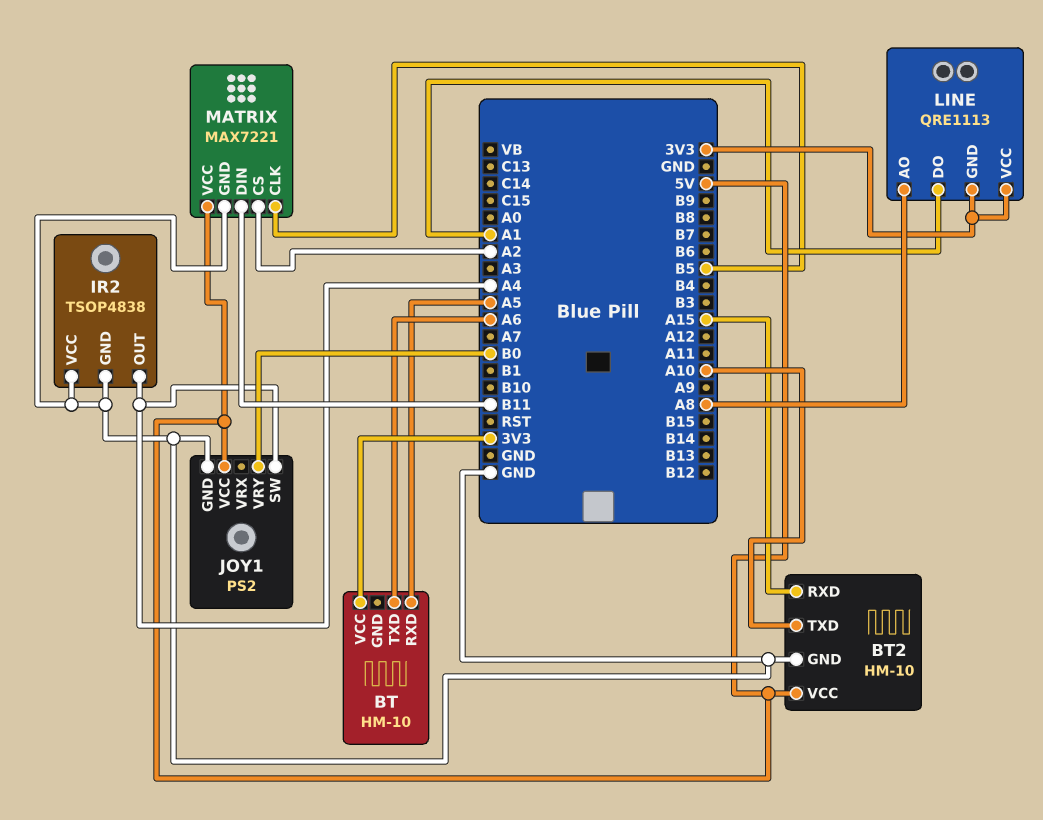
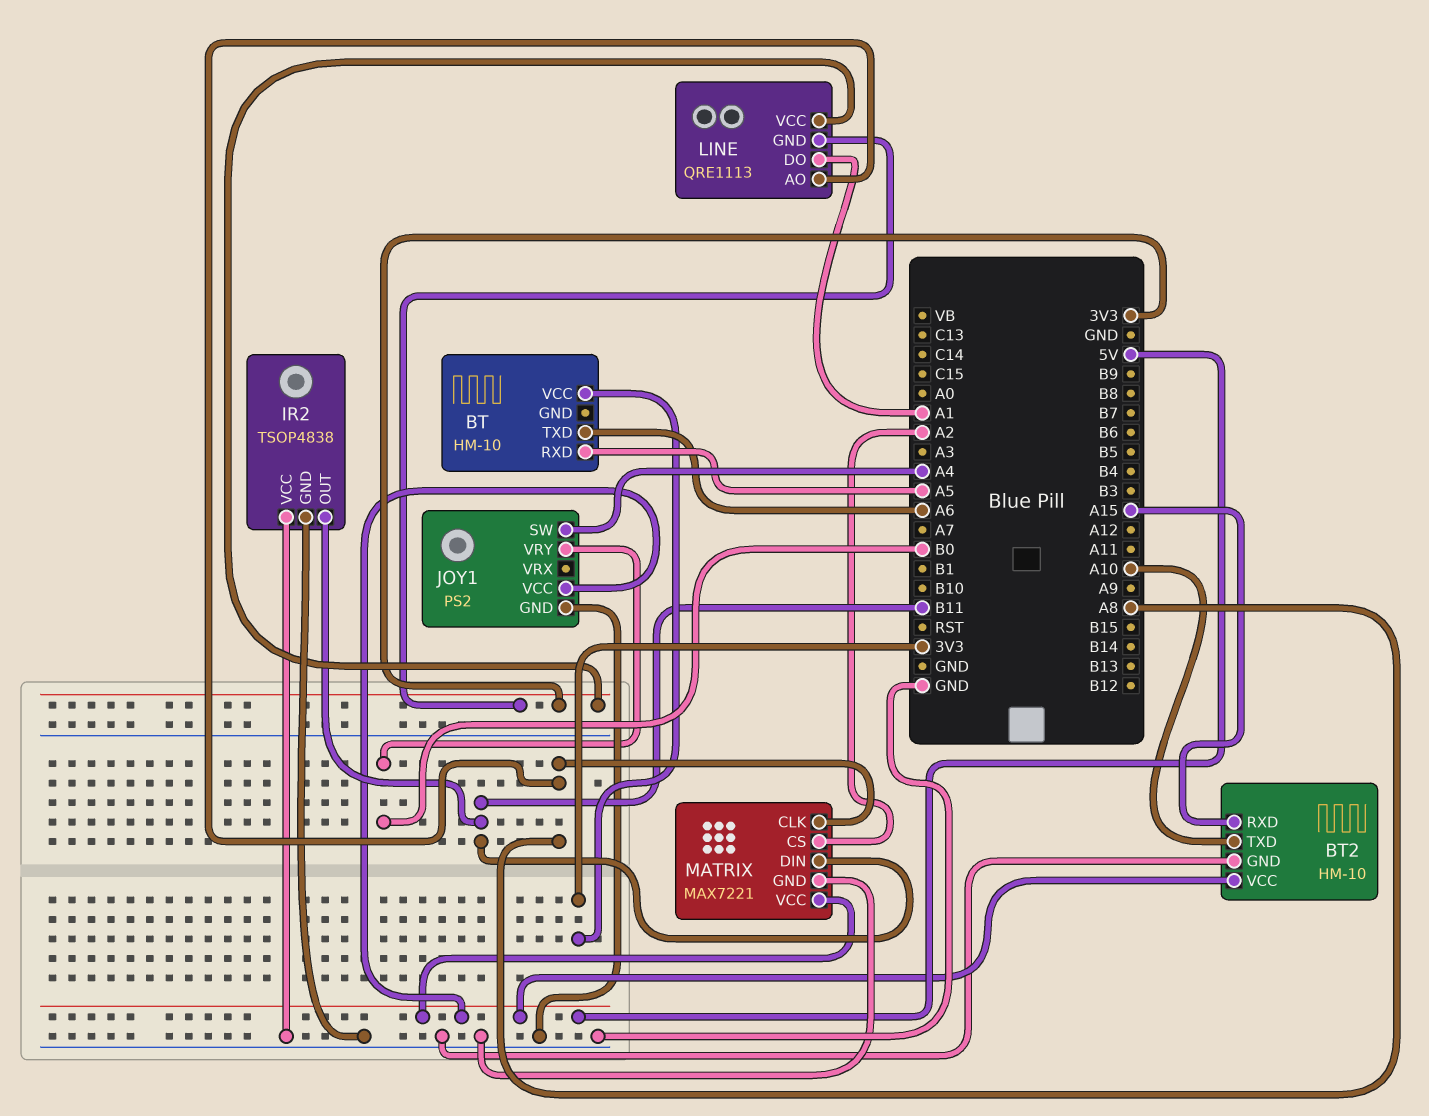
IR2 pin OUT: A4 -> B11
MATRIX pin CLK: B5 -> A8

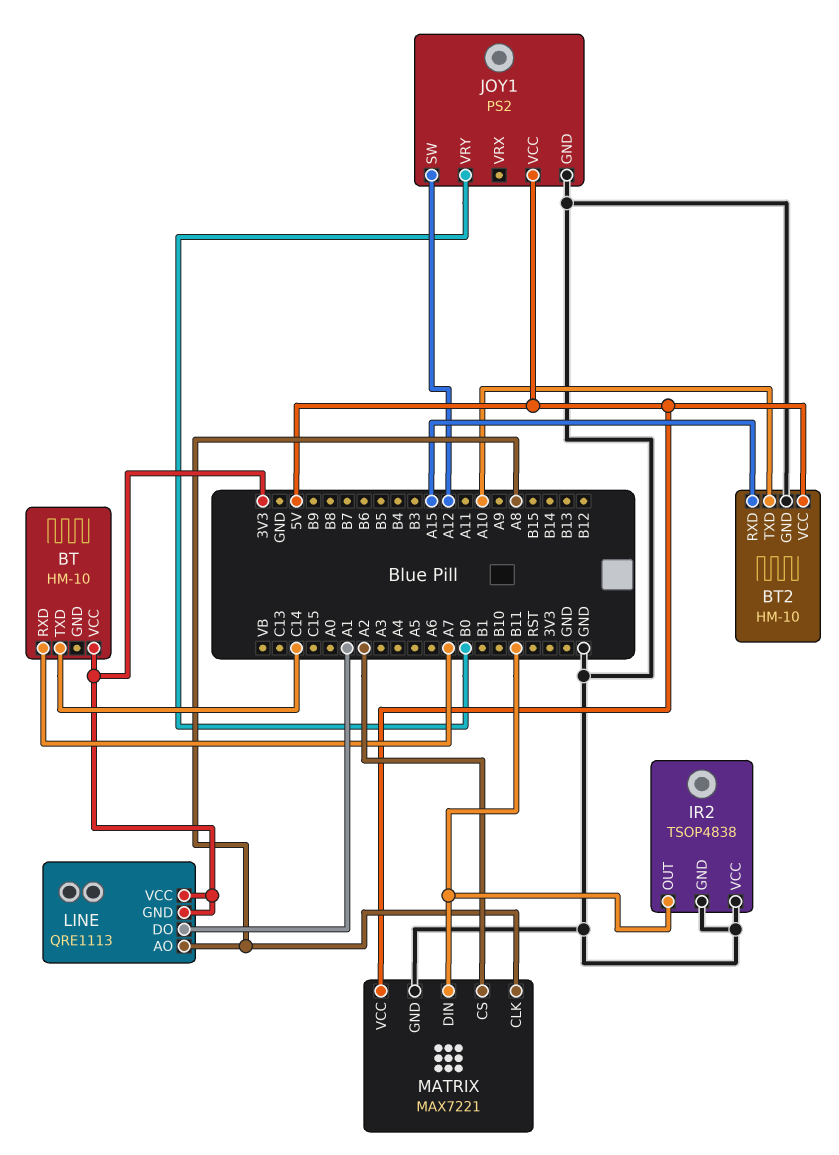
BT pin RXD: A5 -> A7
BT pin TXD: A6 -> C14
JOY1 pin SW: A4 -> A12

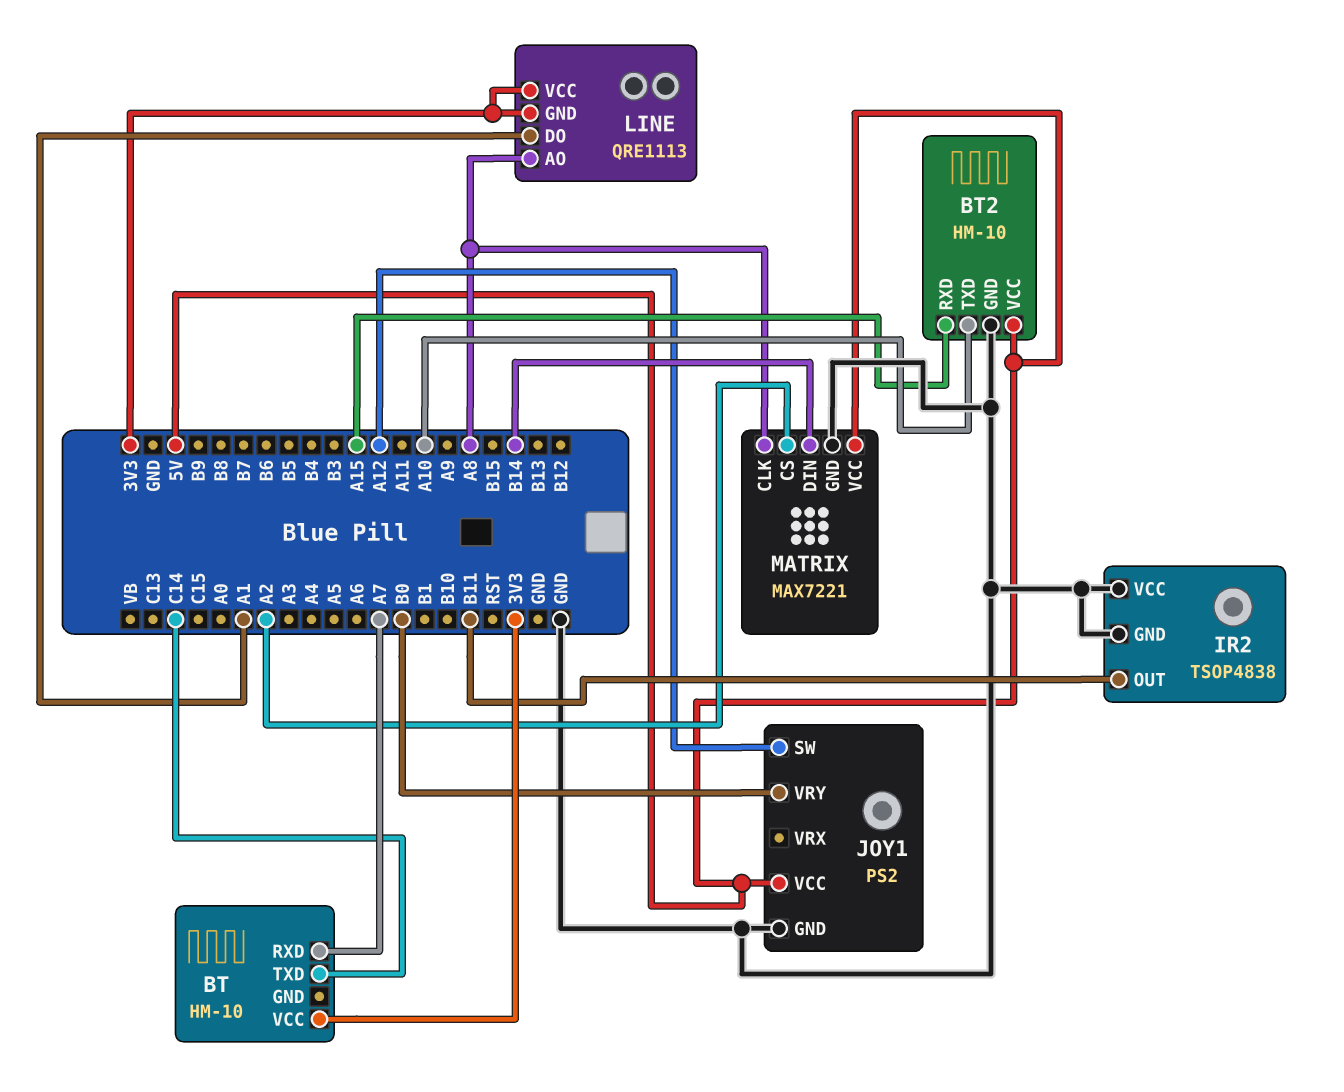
MATRIX pin DIN: B11 -> B14

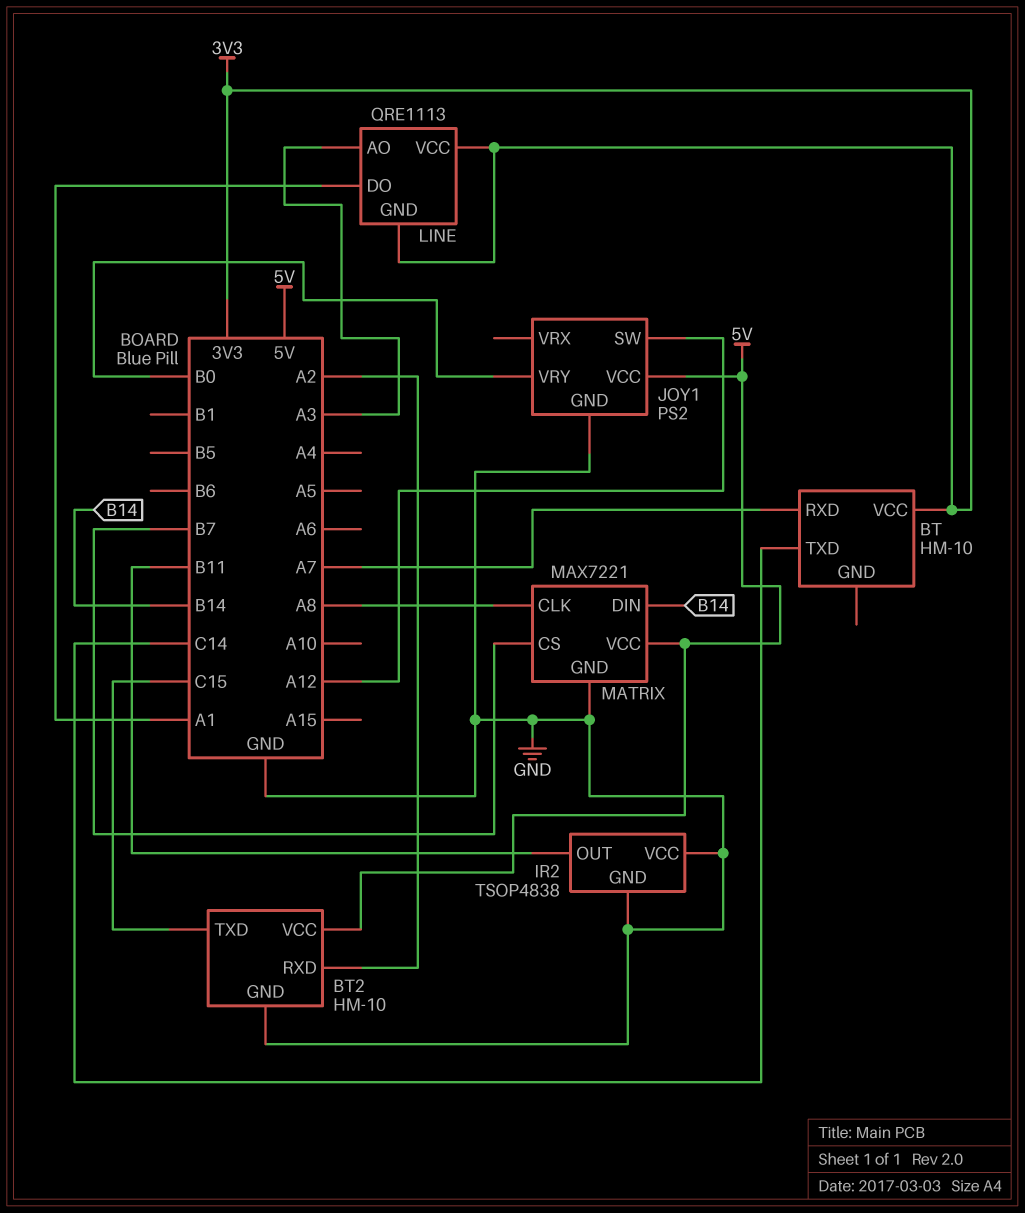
BT2 pin RXD: A15 -> A2
BT2 pin TXD: A10 -> C15
LINE pin AO: A8 -> A3
MATRIX pin CS: A2 -> B7

